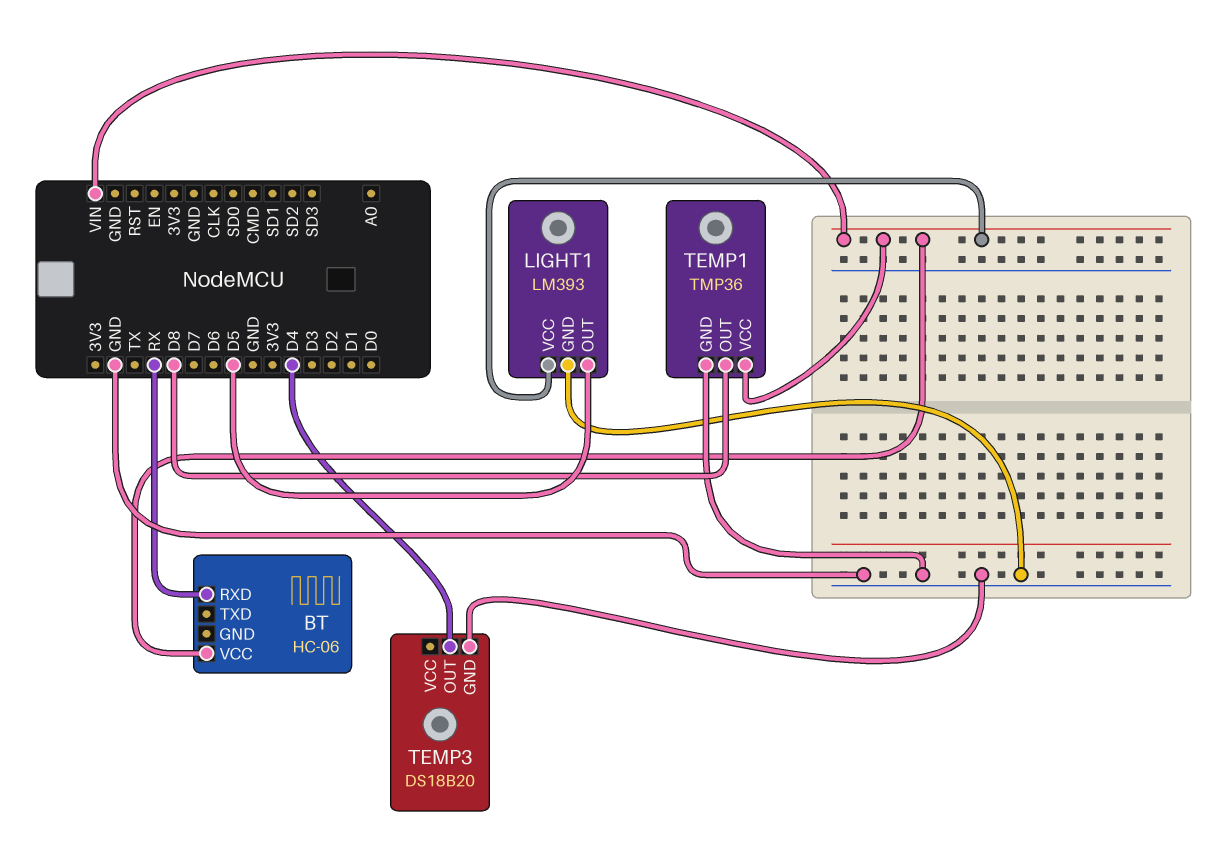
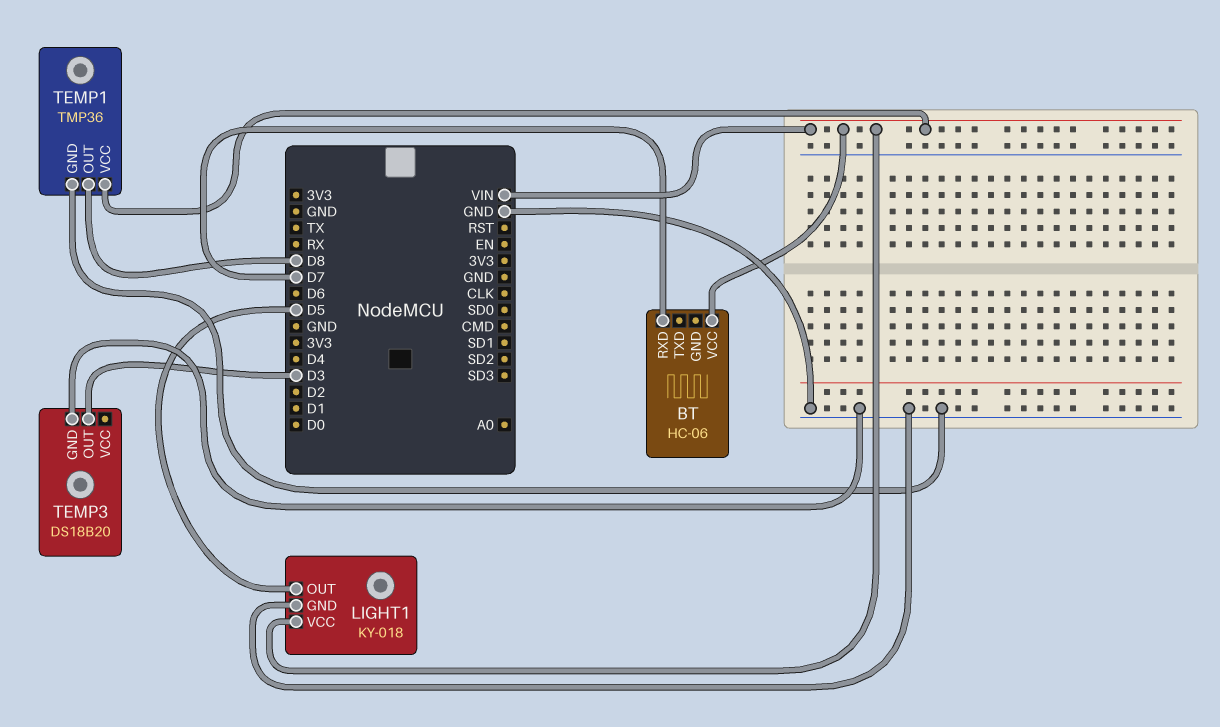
BT pin RXD: RX -> D7
LIGHT1: LM393 -> KY-018
TEMP3 pin OUT: D4 -> D3

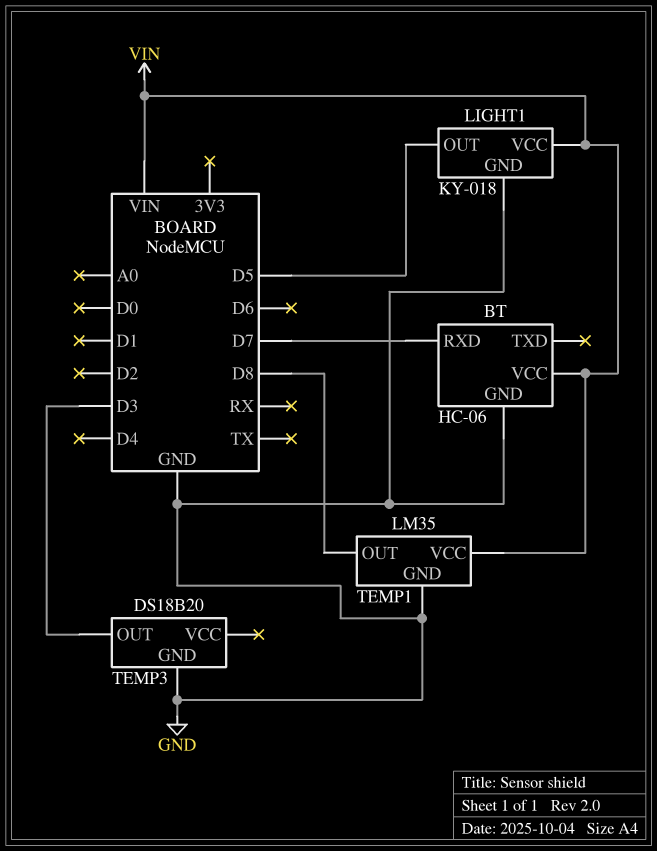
BT pin GND: none -> GND
TEMP1: TMP36 -> LM35

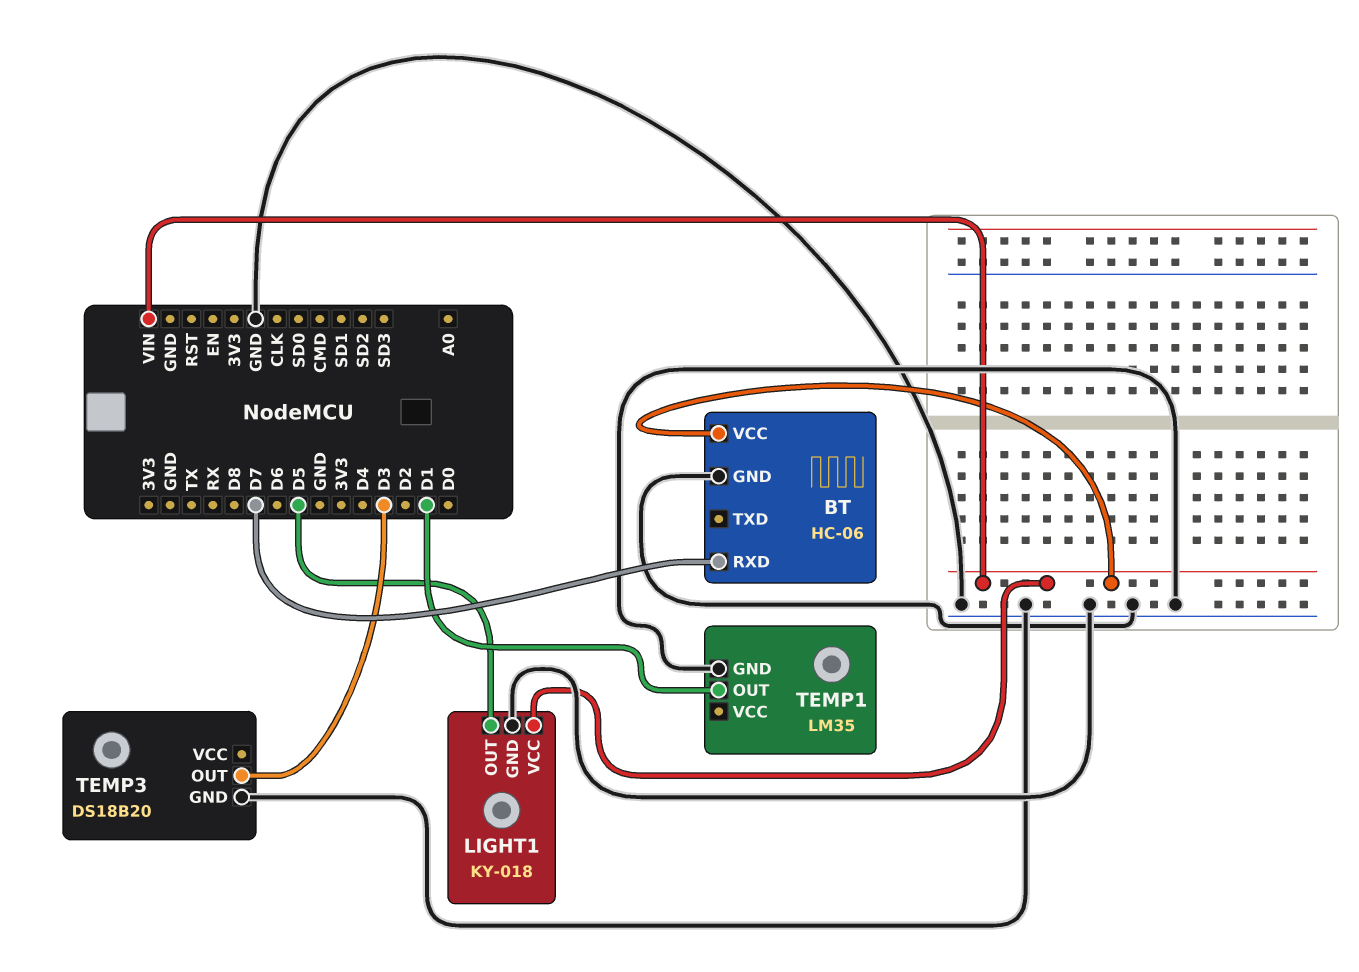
TEMP1 pin OUT: D8 -> D1
TEMP1 pin VCC: VIN -> none

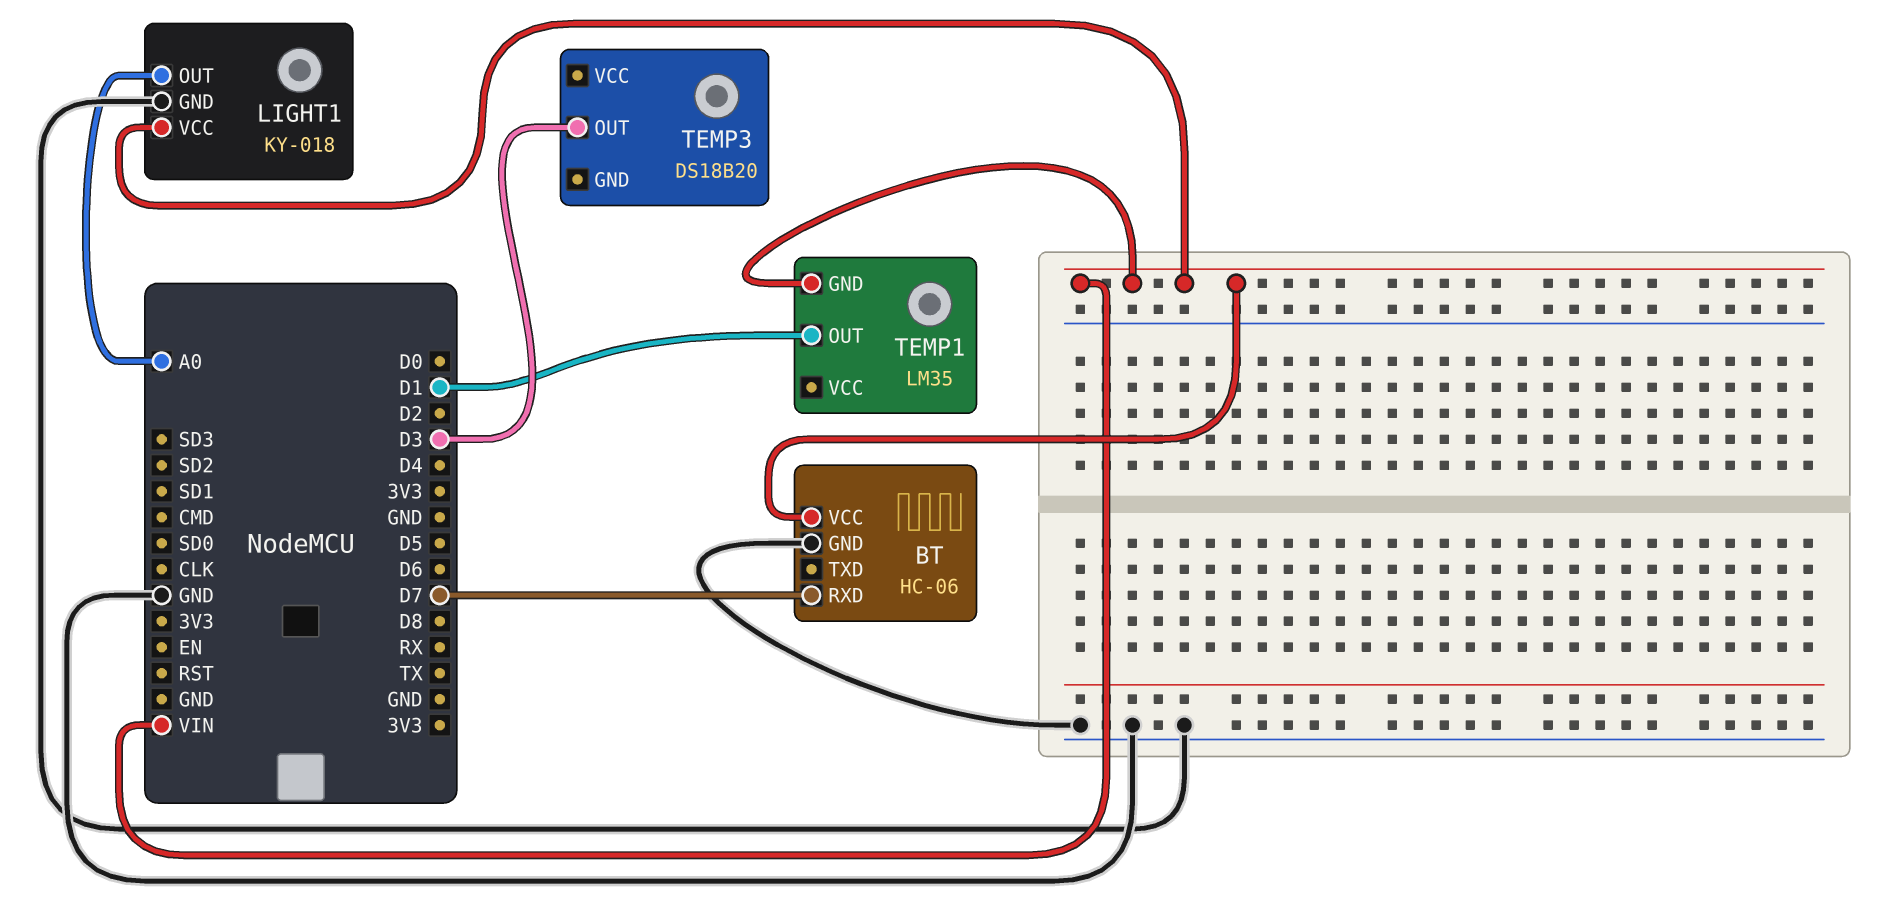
LIGHT1 pin OUT: D5 -> A0
TEMP1 pin GND: GND -> VIN
TEMP3 pin GND: GND -> none

